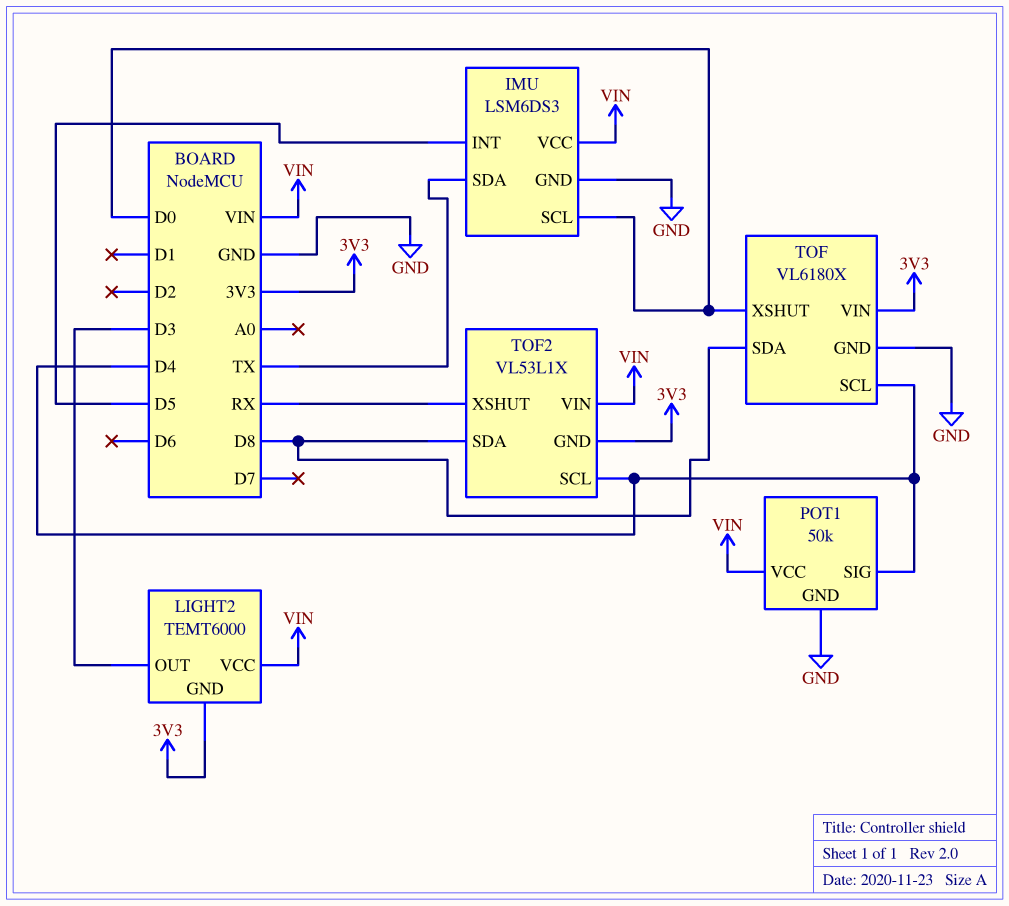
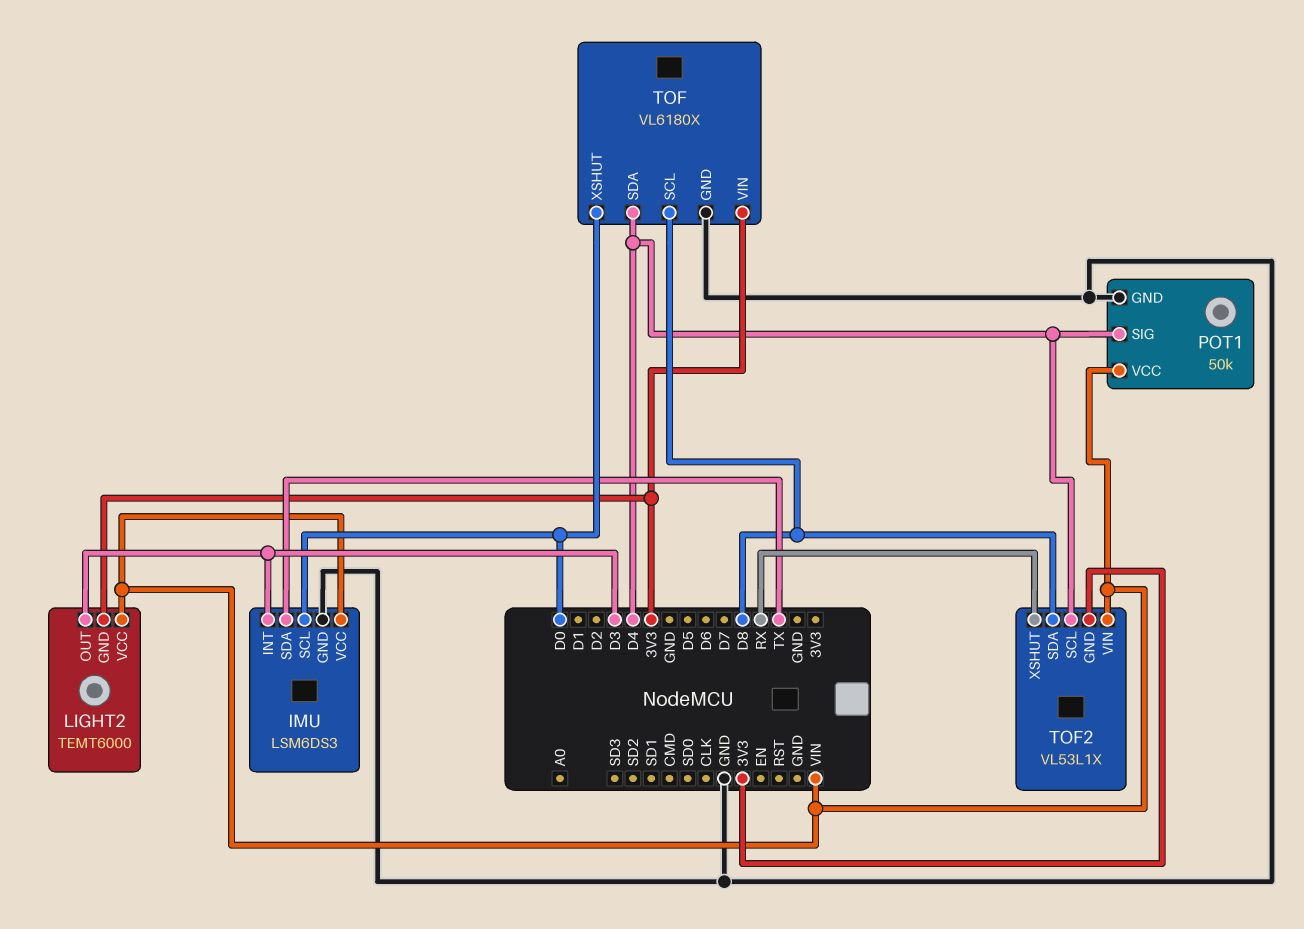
IMU pin INT: D5 -> D3
TOF pin SCL: D4 -> D8
TOF pin SDA: D8 -> D4

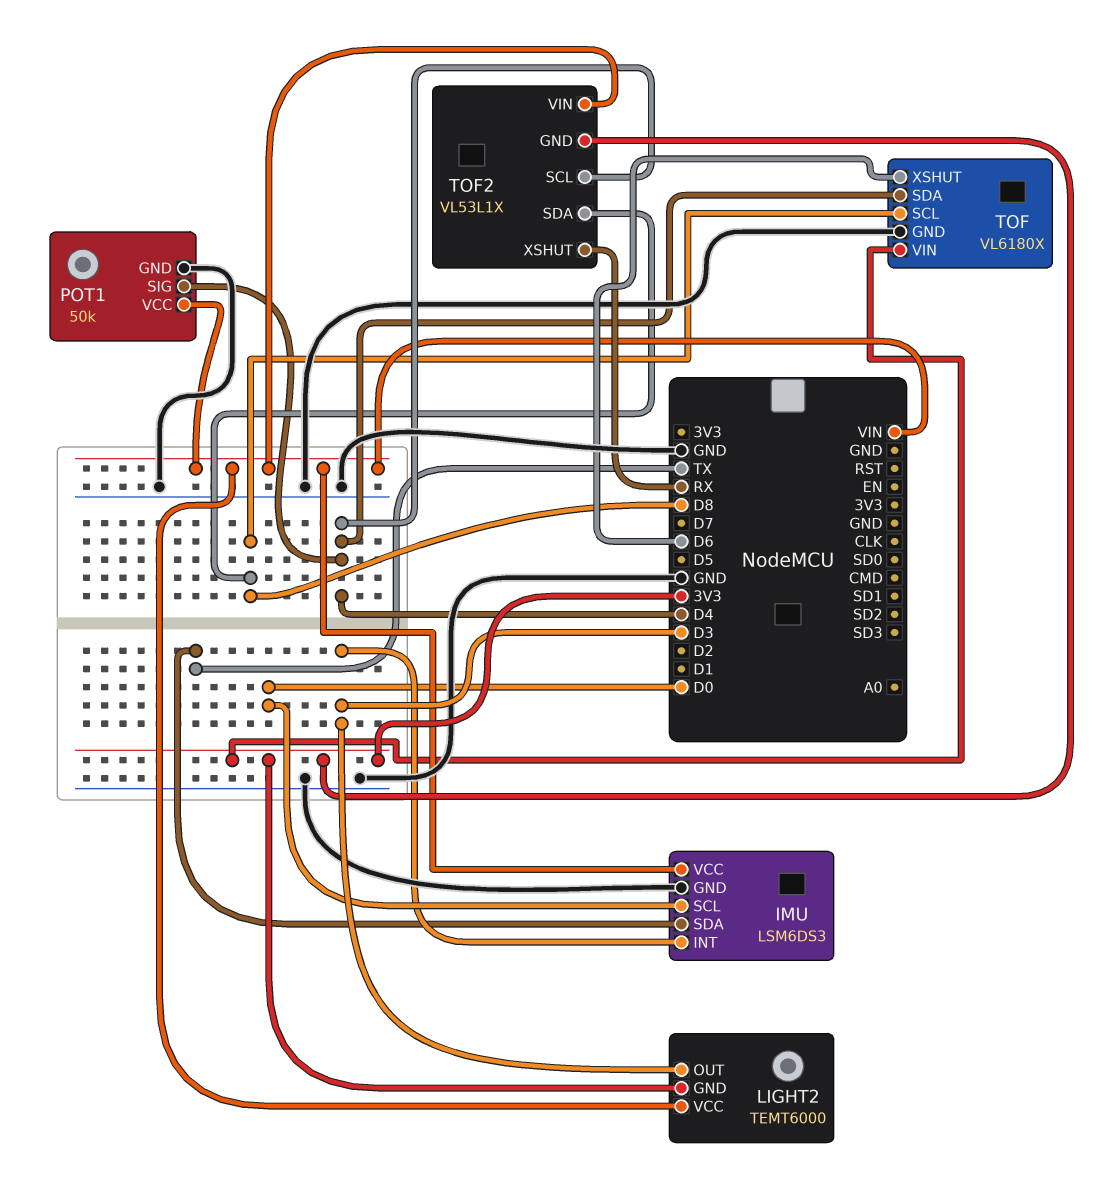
TOF pin XSHUT: D0 -> D6

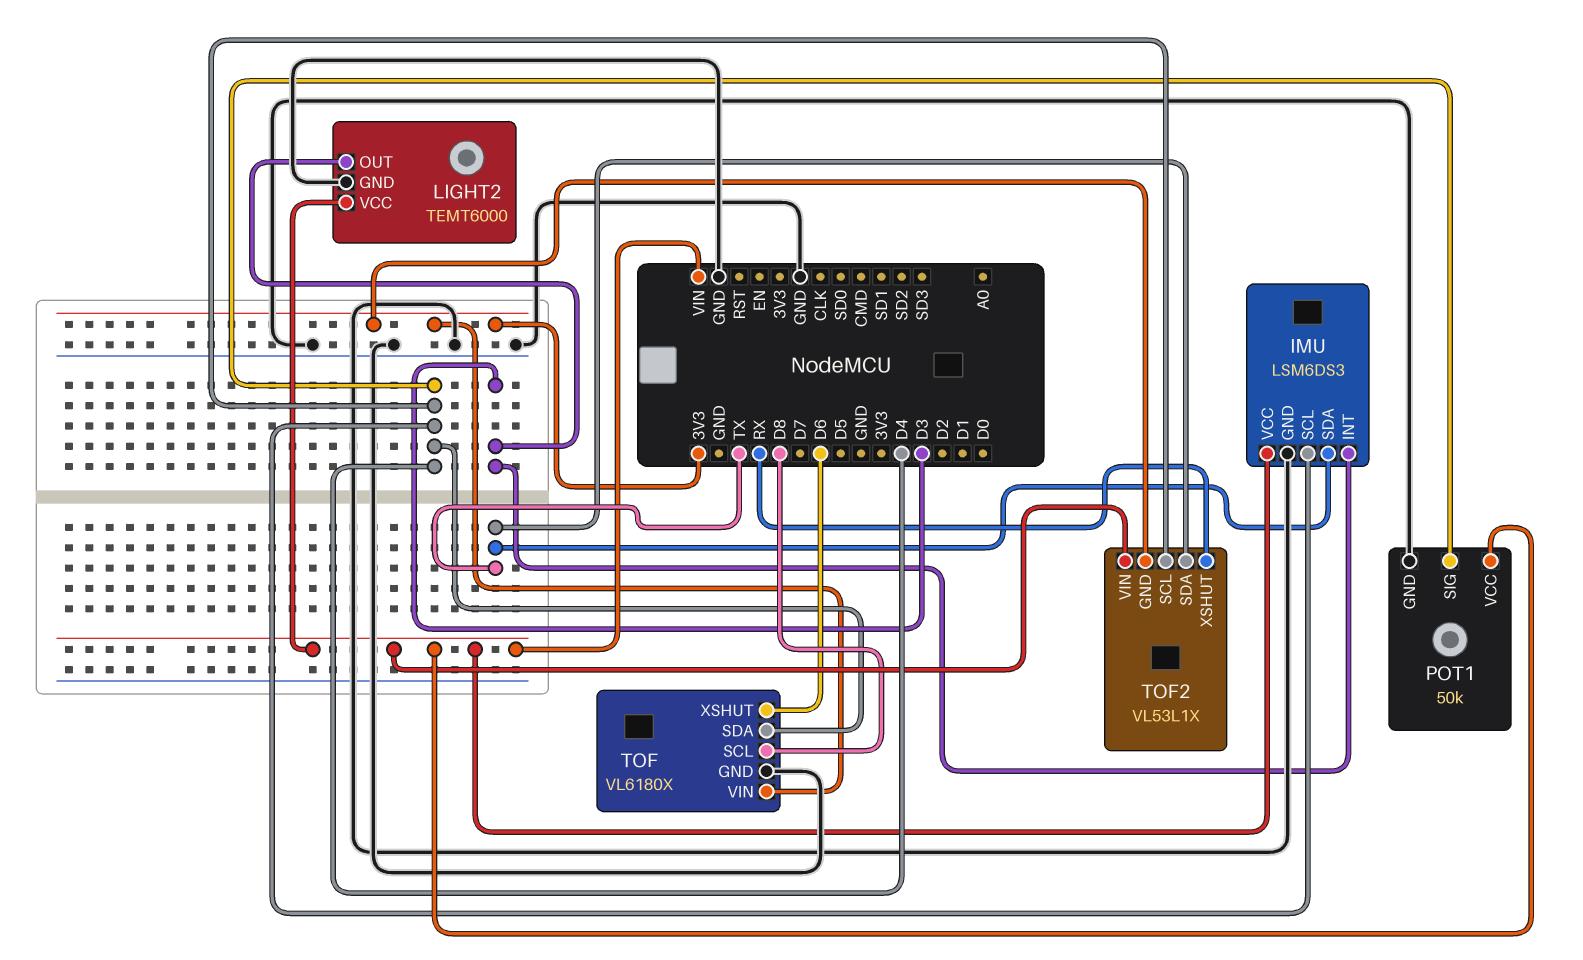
IMU pin SCL: D0 -> D4
LIGHT2 pin GND: 3V3 -> GND
TOF2 pin SDA: D8 -> TX

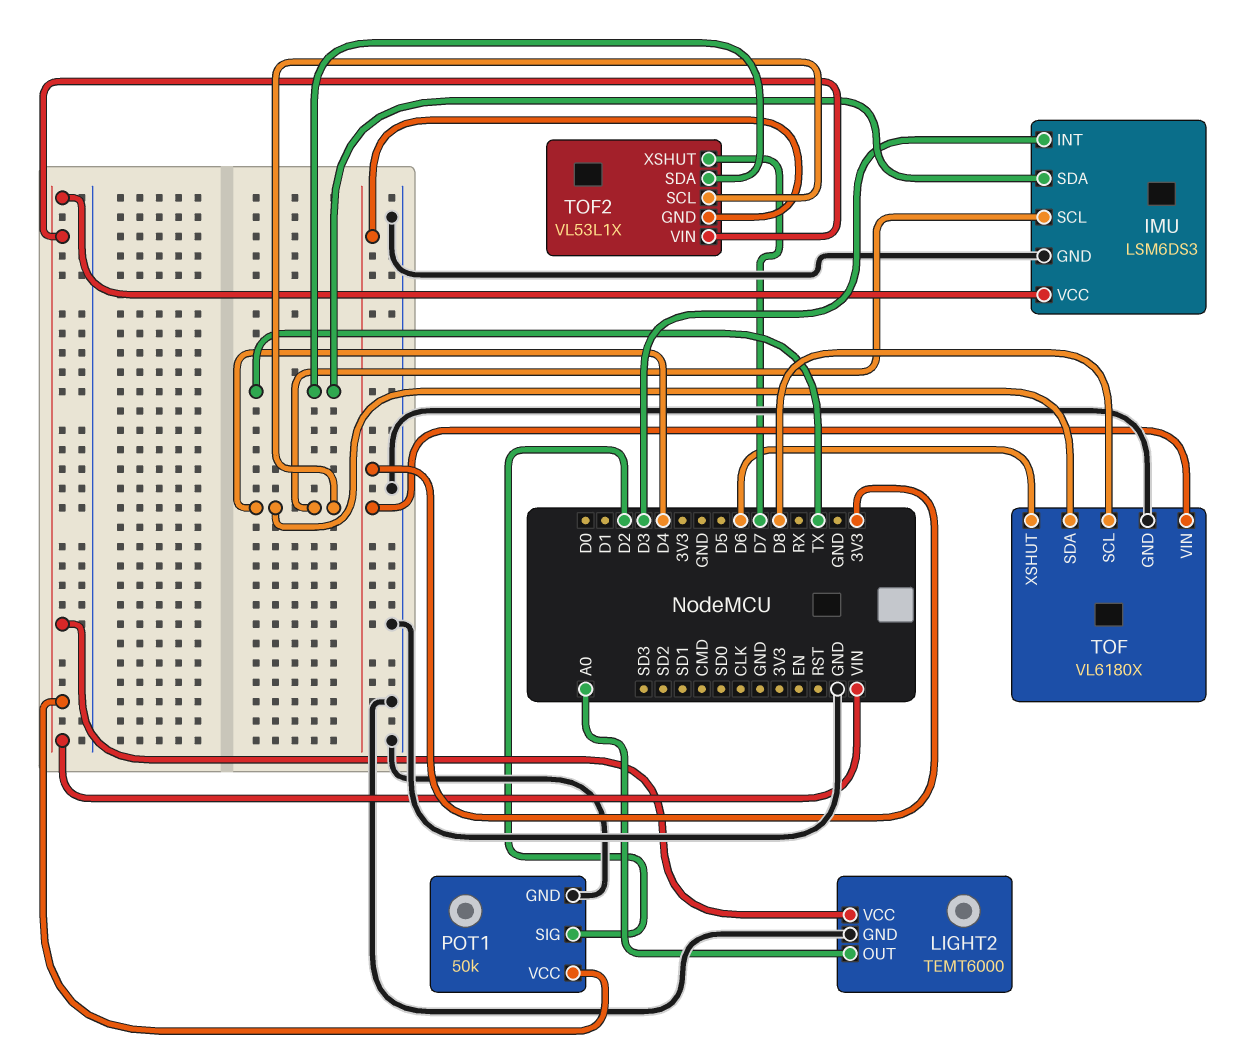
LIGHT2 pin OUT: D3 -> A0
POT1 pin SIG: D4 -> D2
TOF2 pin XSHUT: RX -> D7

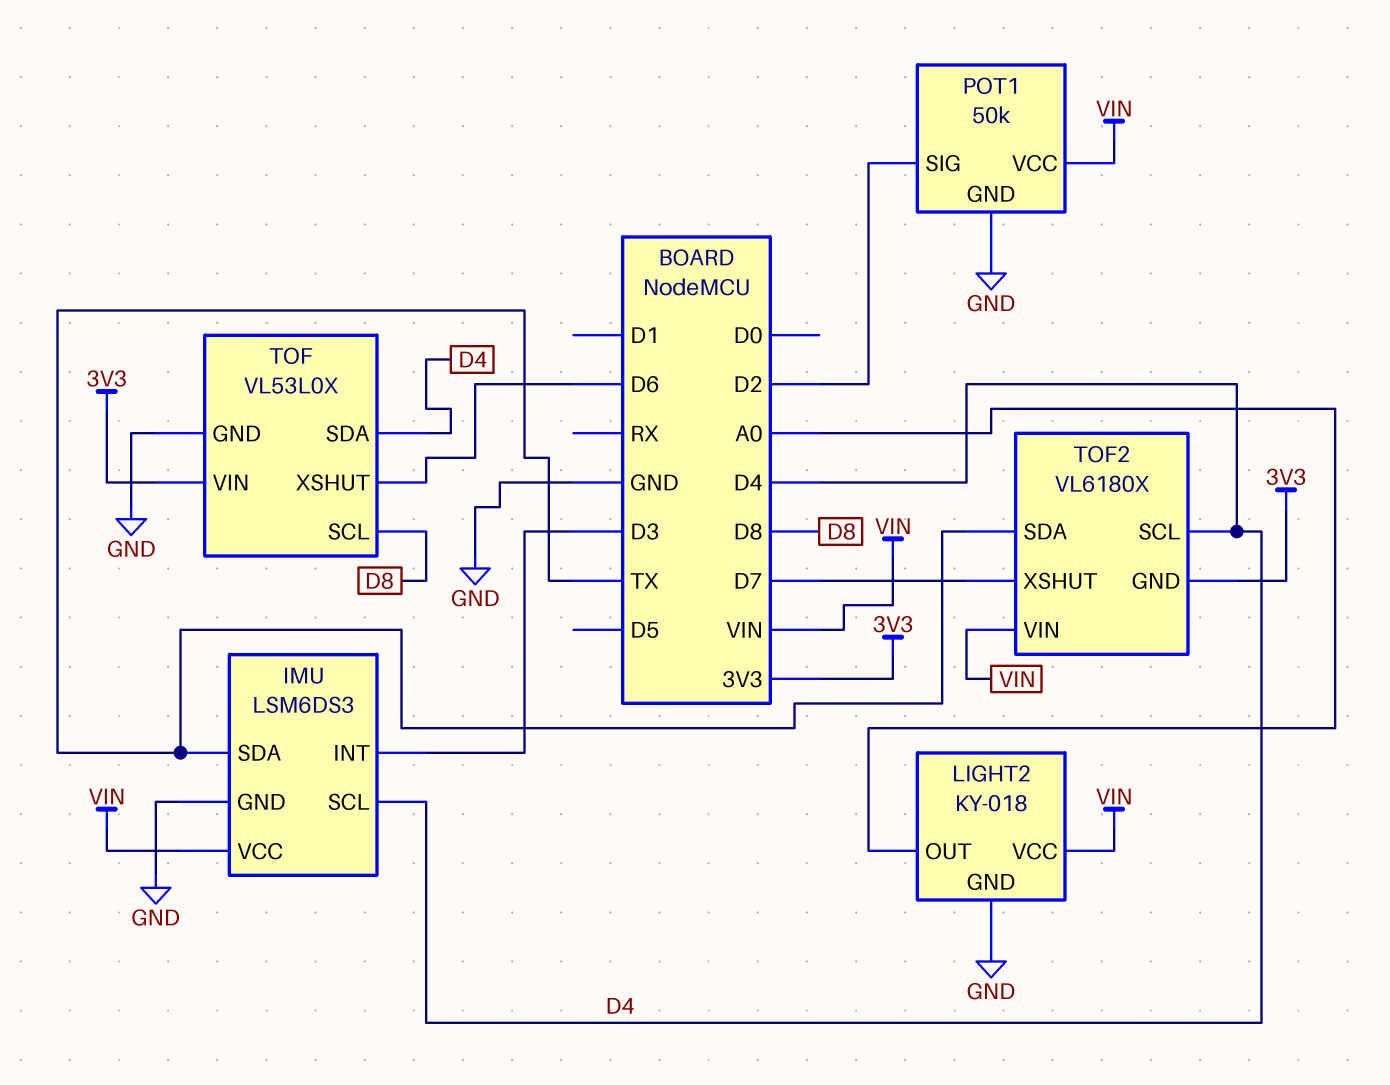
LIGHT2: TEMT6000 -> KY-018
TOF: VL6180X -> VL53L0X
TOF2: VL53L1X -> VL6180X

